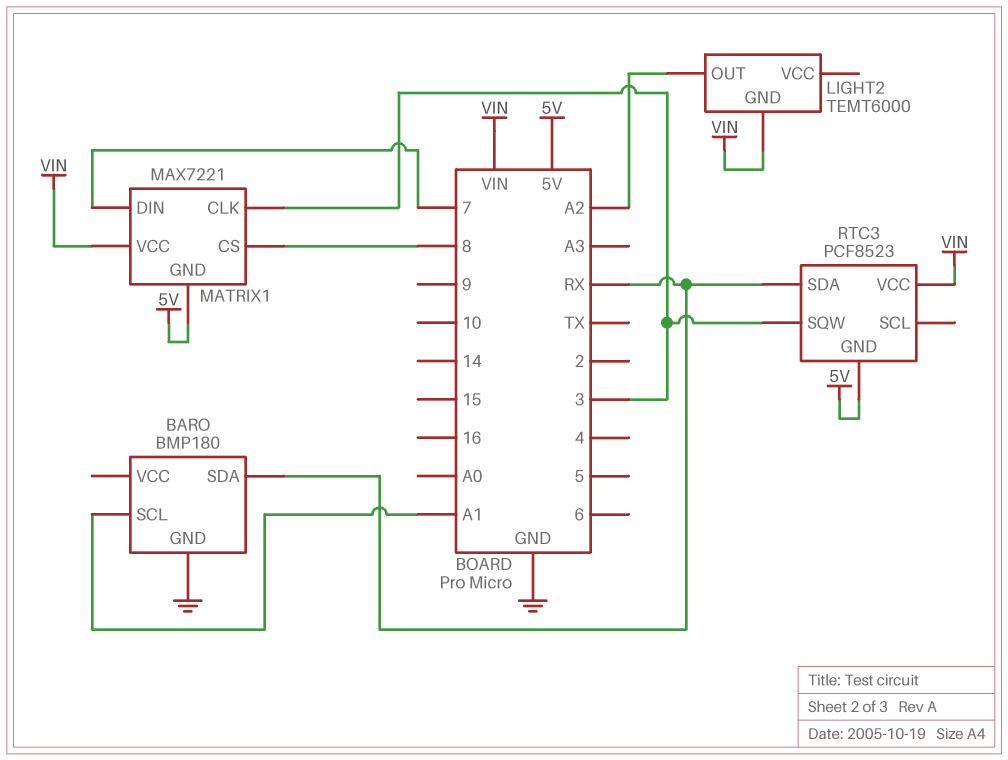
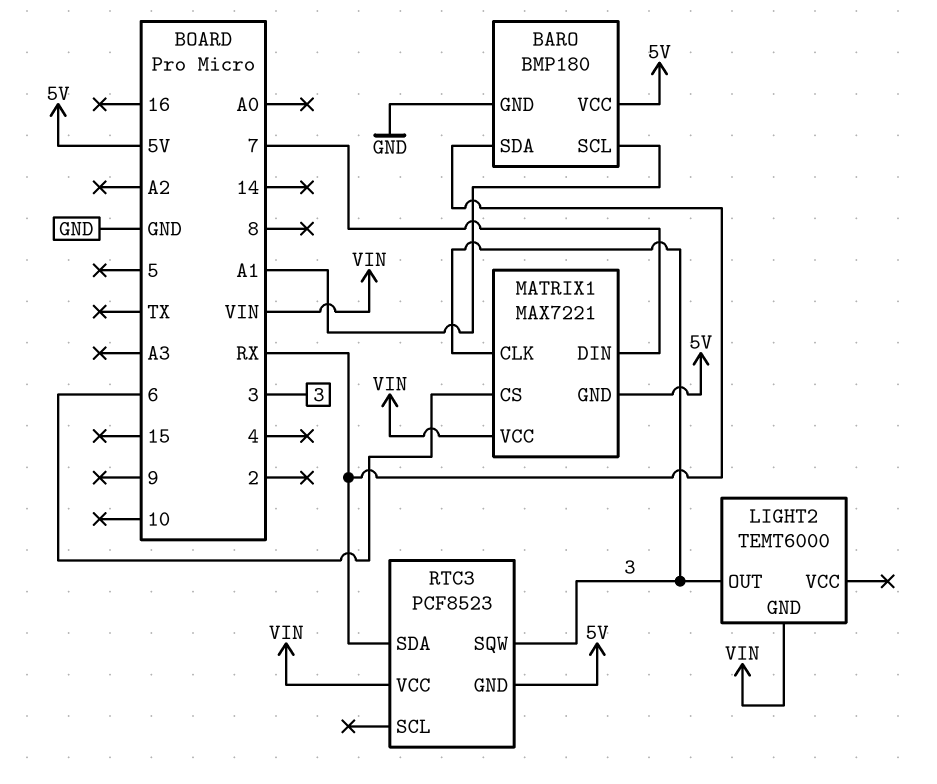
BARO pin VCC: none -> 5V
LIGHT2 pin OUT: A2 -> 3
MATRIX1 pin CS: 8 -> 6

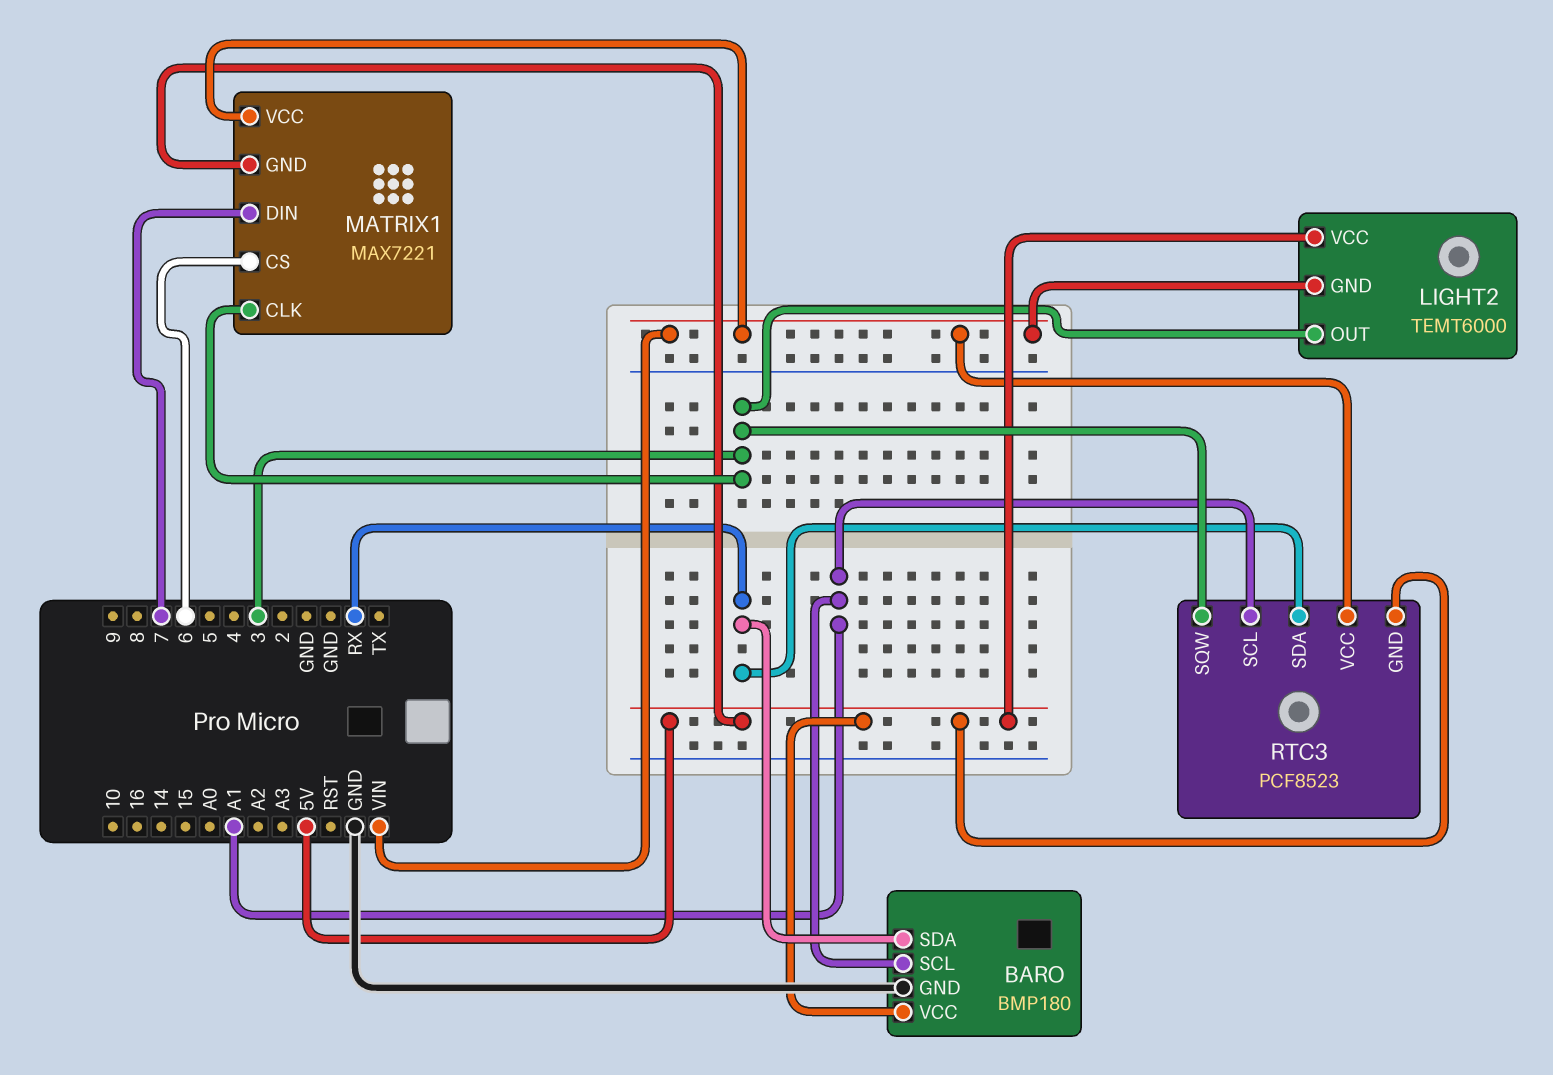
LIGHT2 pin VCC: none -> 5V
RTC3 pin SCL: none -> A1

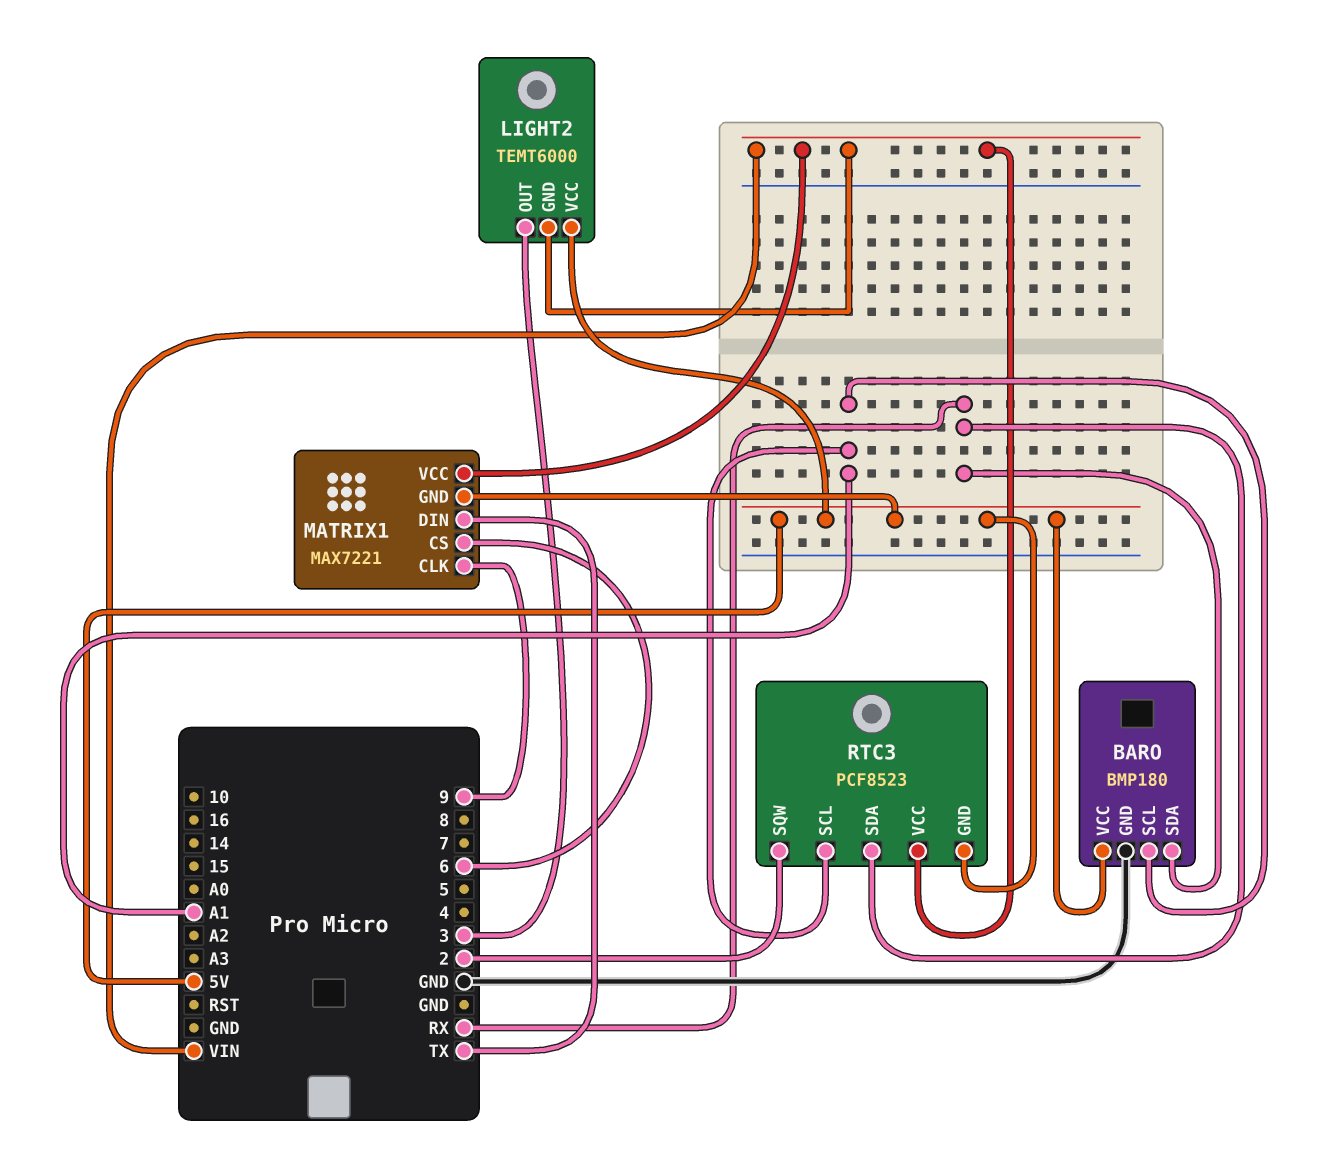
MATRIX1 pin CLK: 3 -> 9
MATRIX1 pin DIN: 7 -> TX
RTC3 pin SQW: 3 -> 2

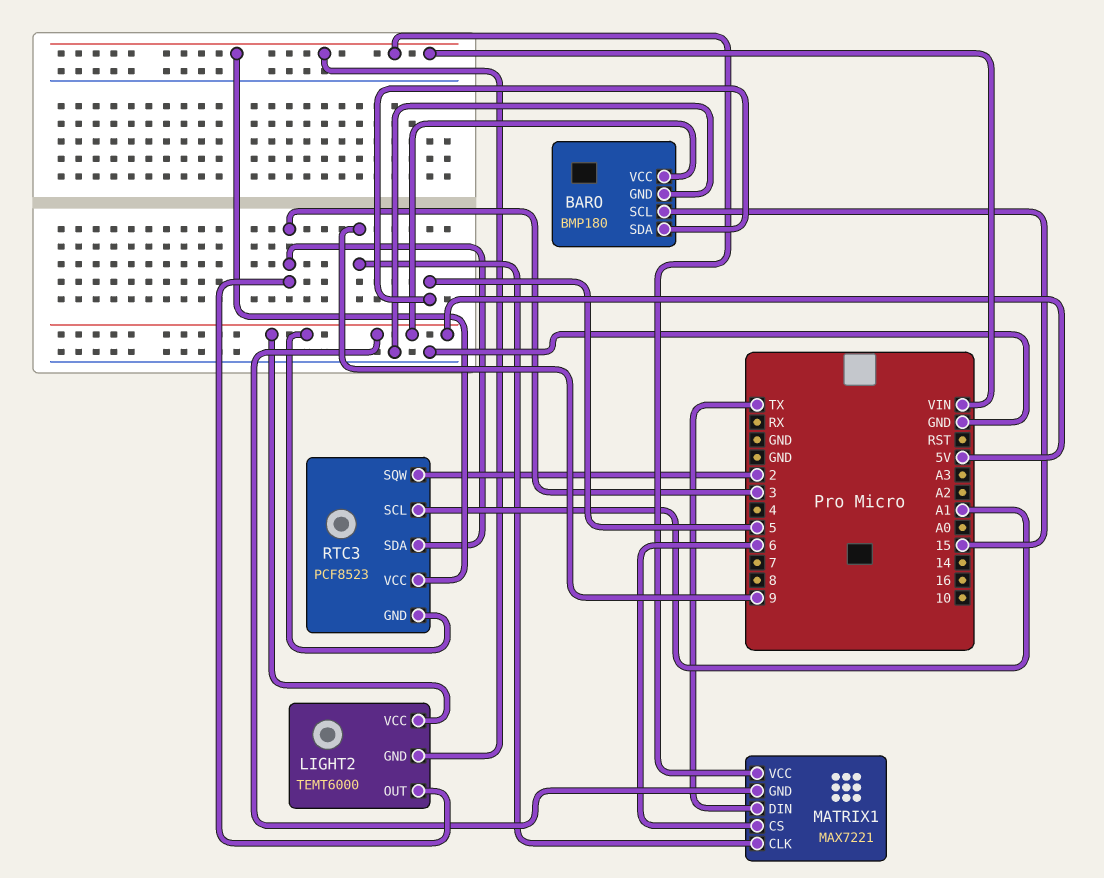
BARO pin SCL: A1 -> 15
BARO pin SDA: RX -> 5
RTC3 pin SDA: RX -> 3

